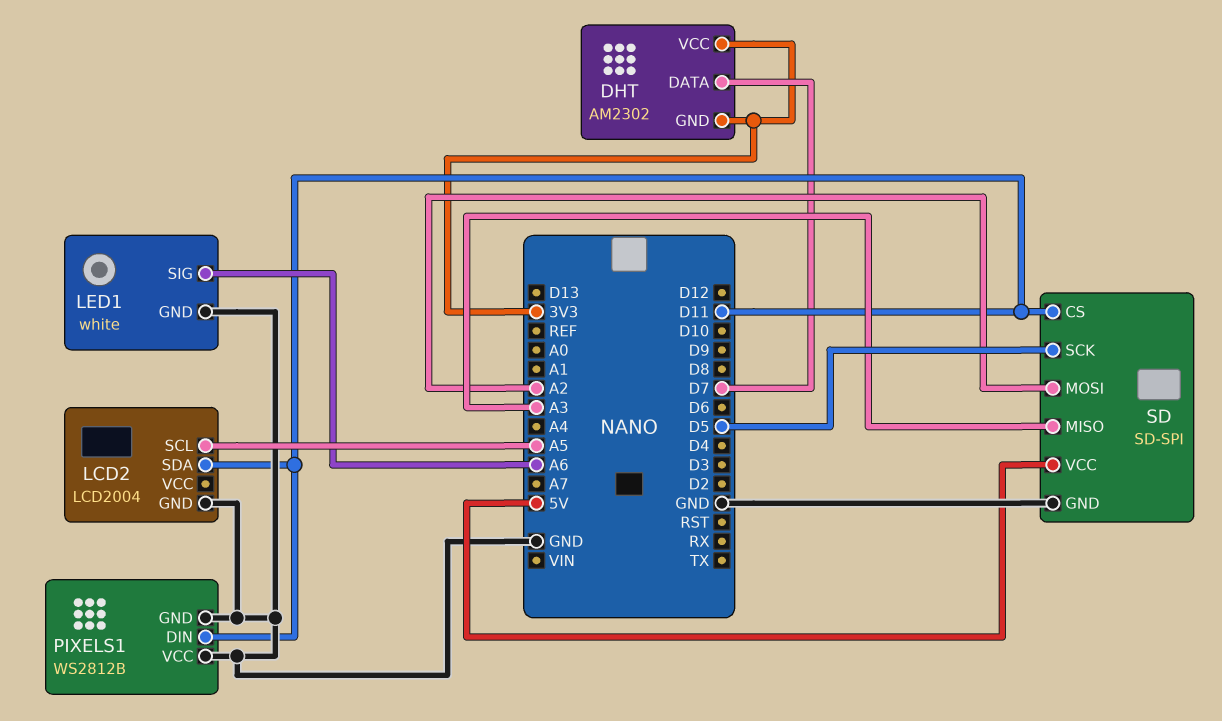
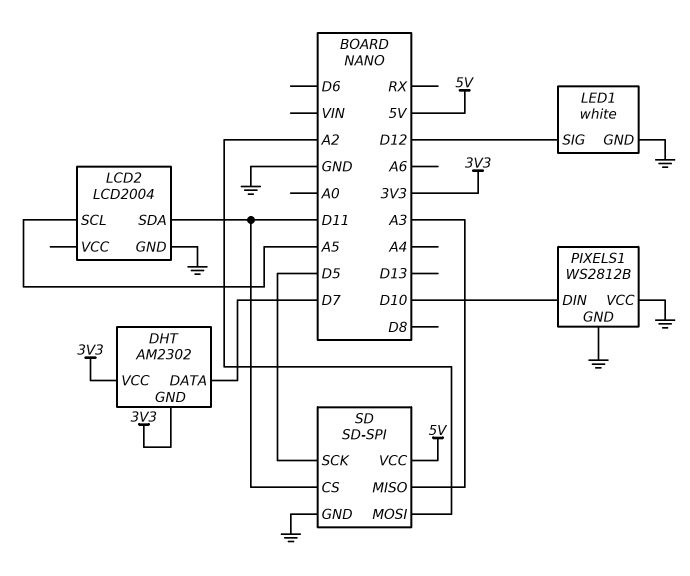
LED1 pin SIG: A6 -> D12
PIXELS1 pin DIN: D11 -> D10

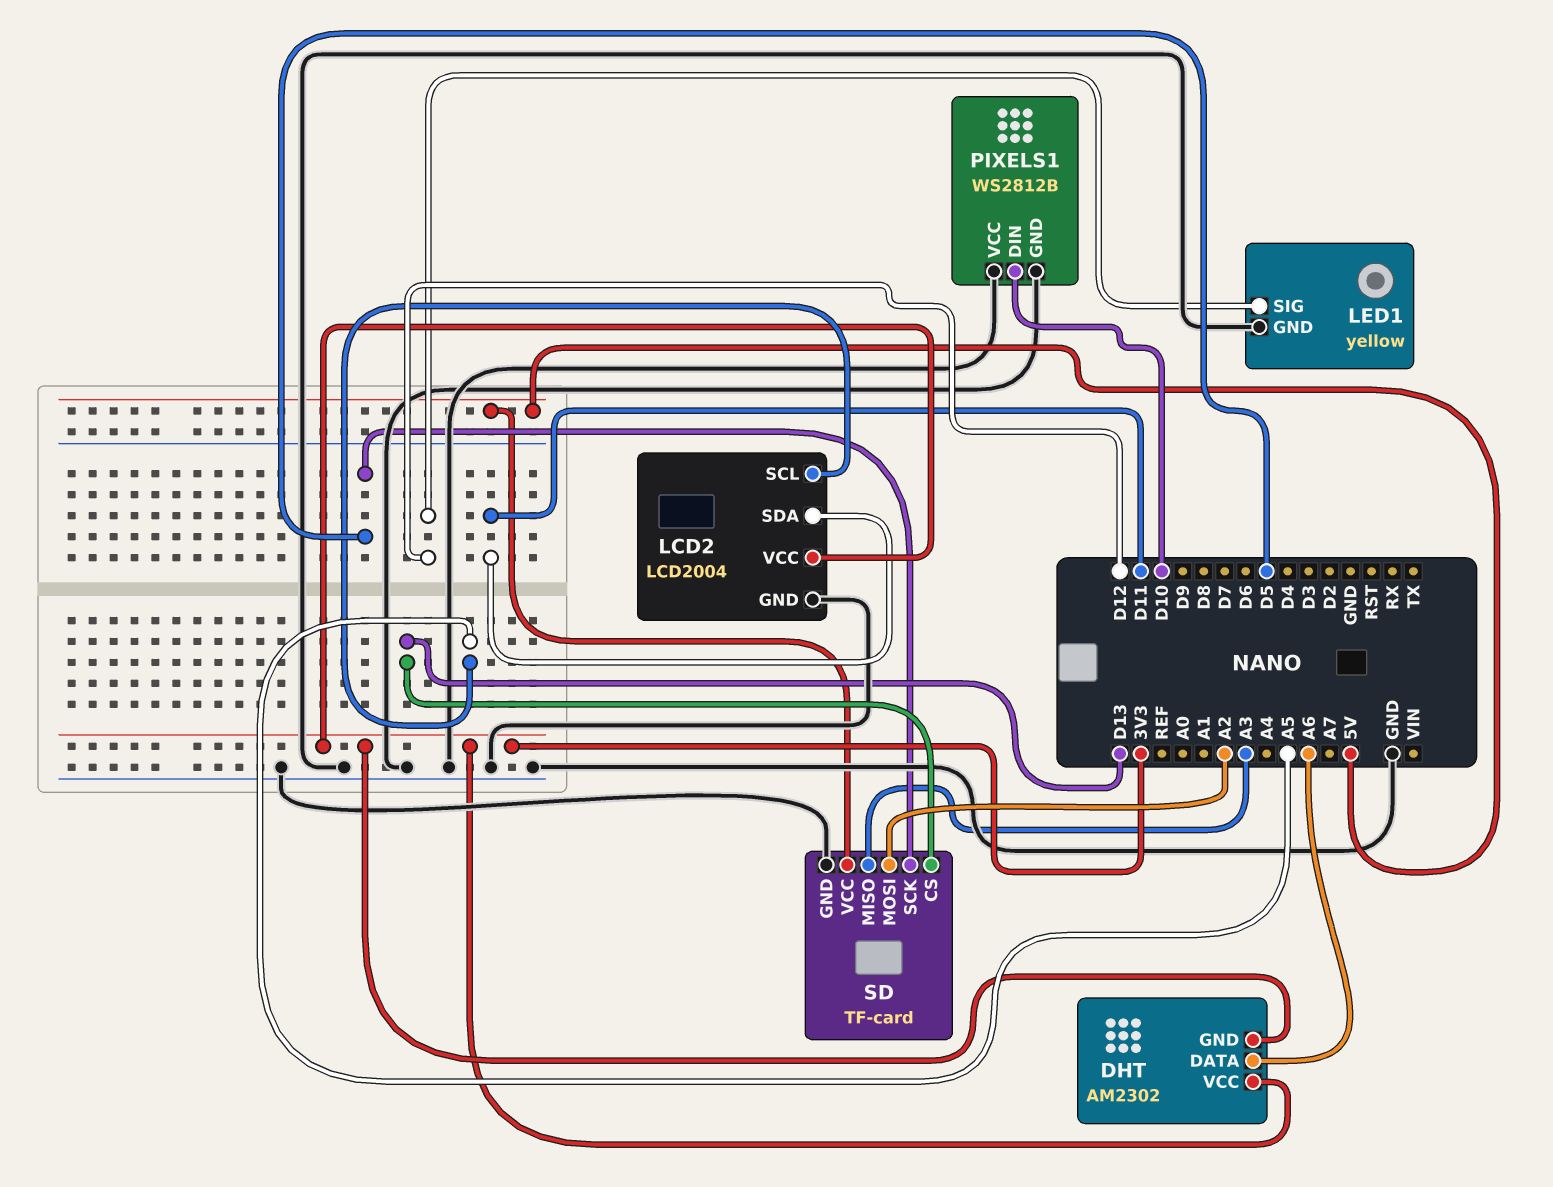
DHT pin DATA: D7 -> A6
LCD2 pin VCC: none -> 3V3
LED1: white -> yellow
SD: SD-SPI -> TF-card
SD pin CS: D11 -> D13

